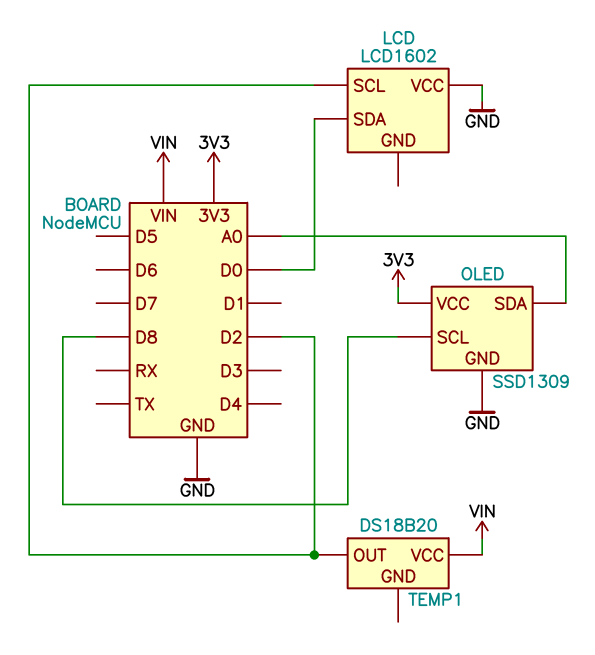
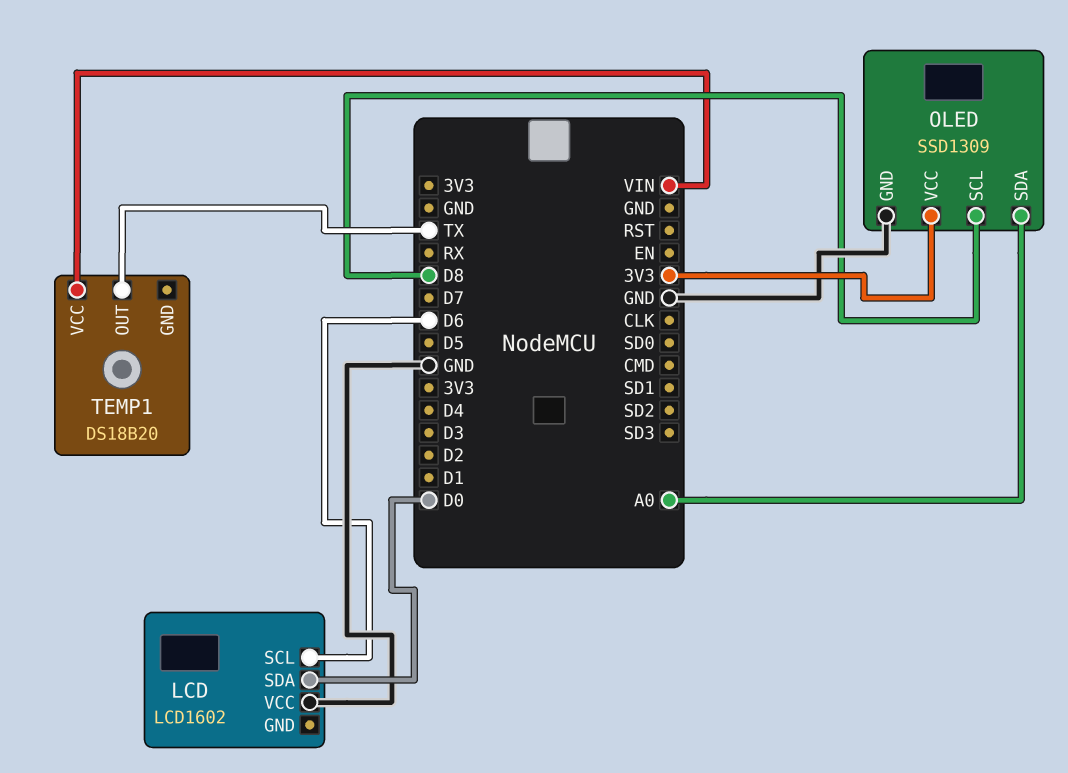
LCD pin SCL: D2 -> D6
TEMP1 pin OUT: D2 -> TX

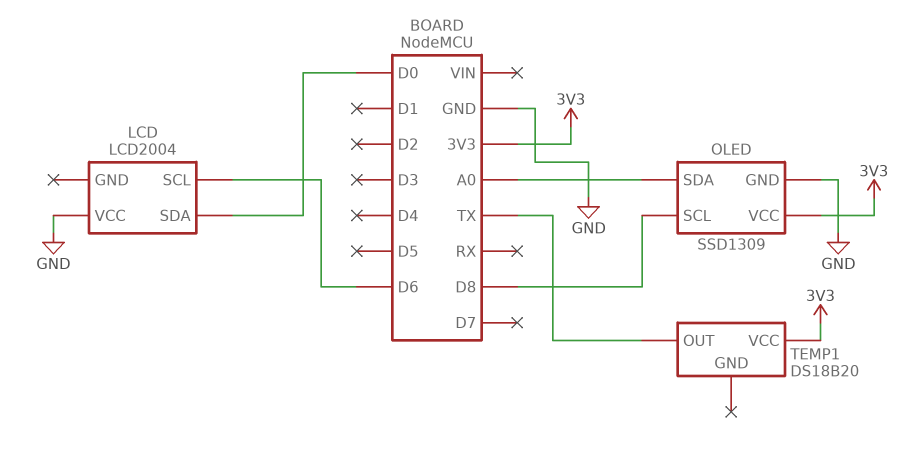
LCD: LCD1602 -> LCD2004
TEMP1 pin VCC: VIN -> 3V3

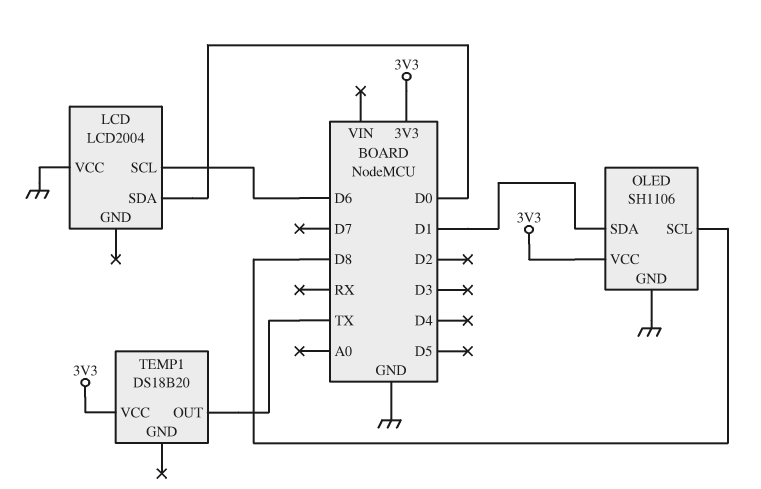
OLED: SSD1309 -> SH1106
OLED pin SDA: A0 -> D1

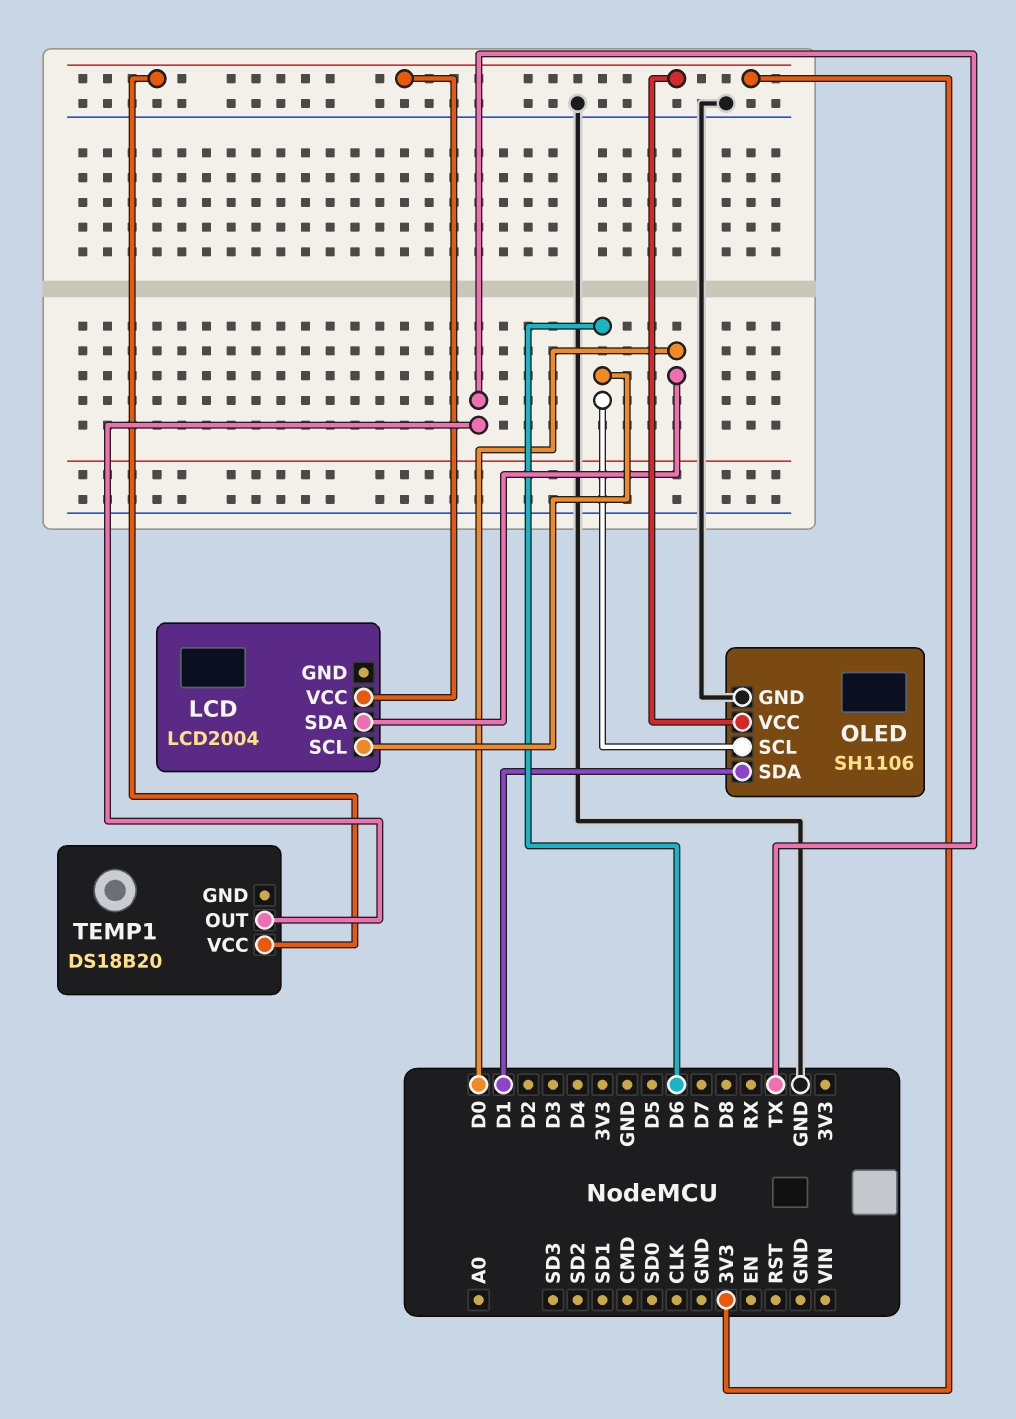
LCD pin VCC: GND -> 3V3
OLED pin SCL: D8 -> D6

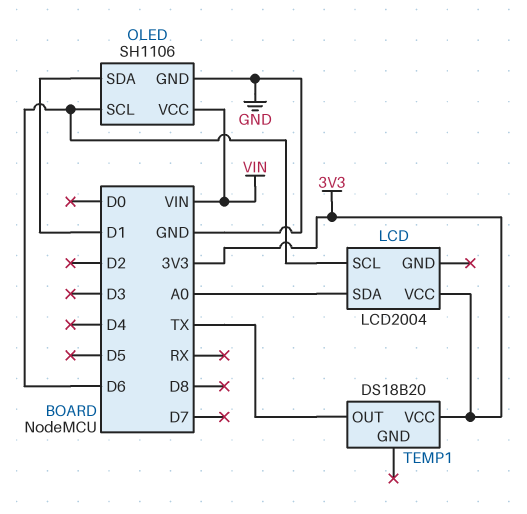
LCD pin SDA: D0 -> A0
OLED pin VCC: 3V3 -> VIN

